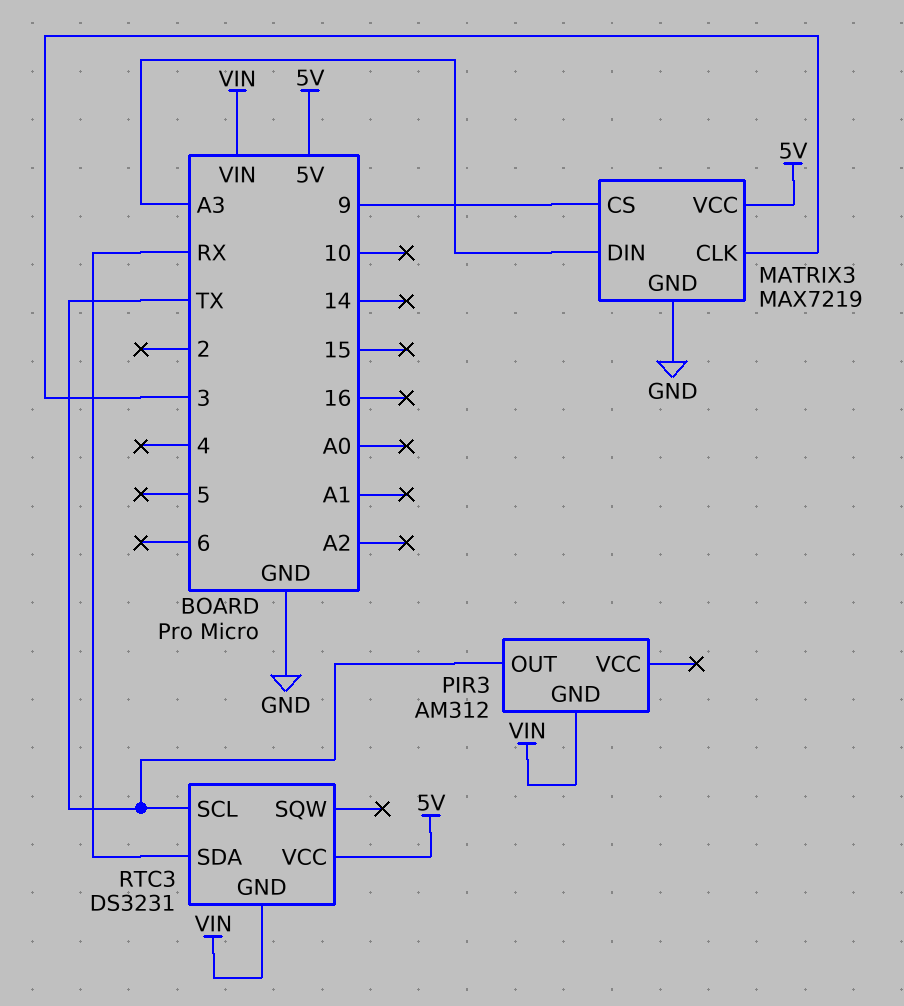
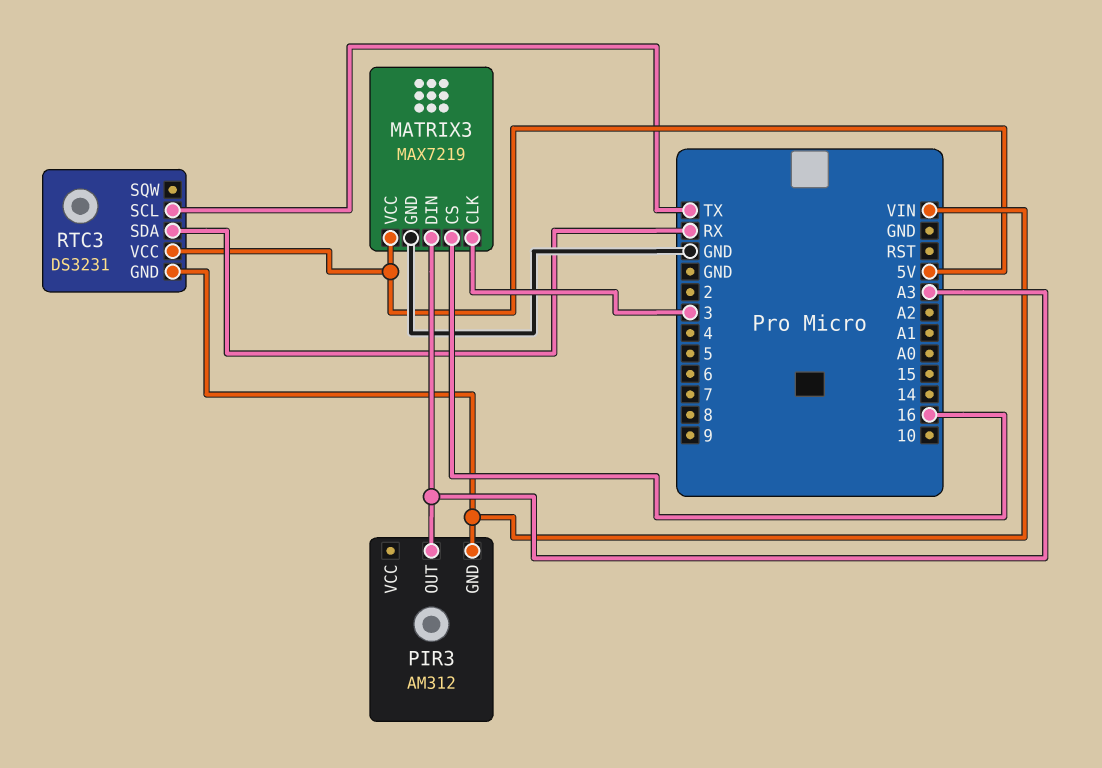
MATRIX3 pin CS: 9 -> 16
PIR3 pin OUT: TX -> A3

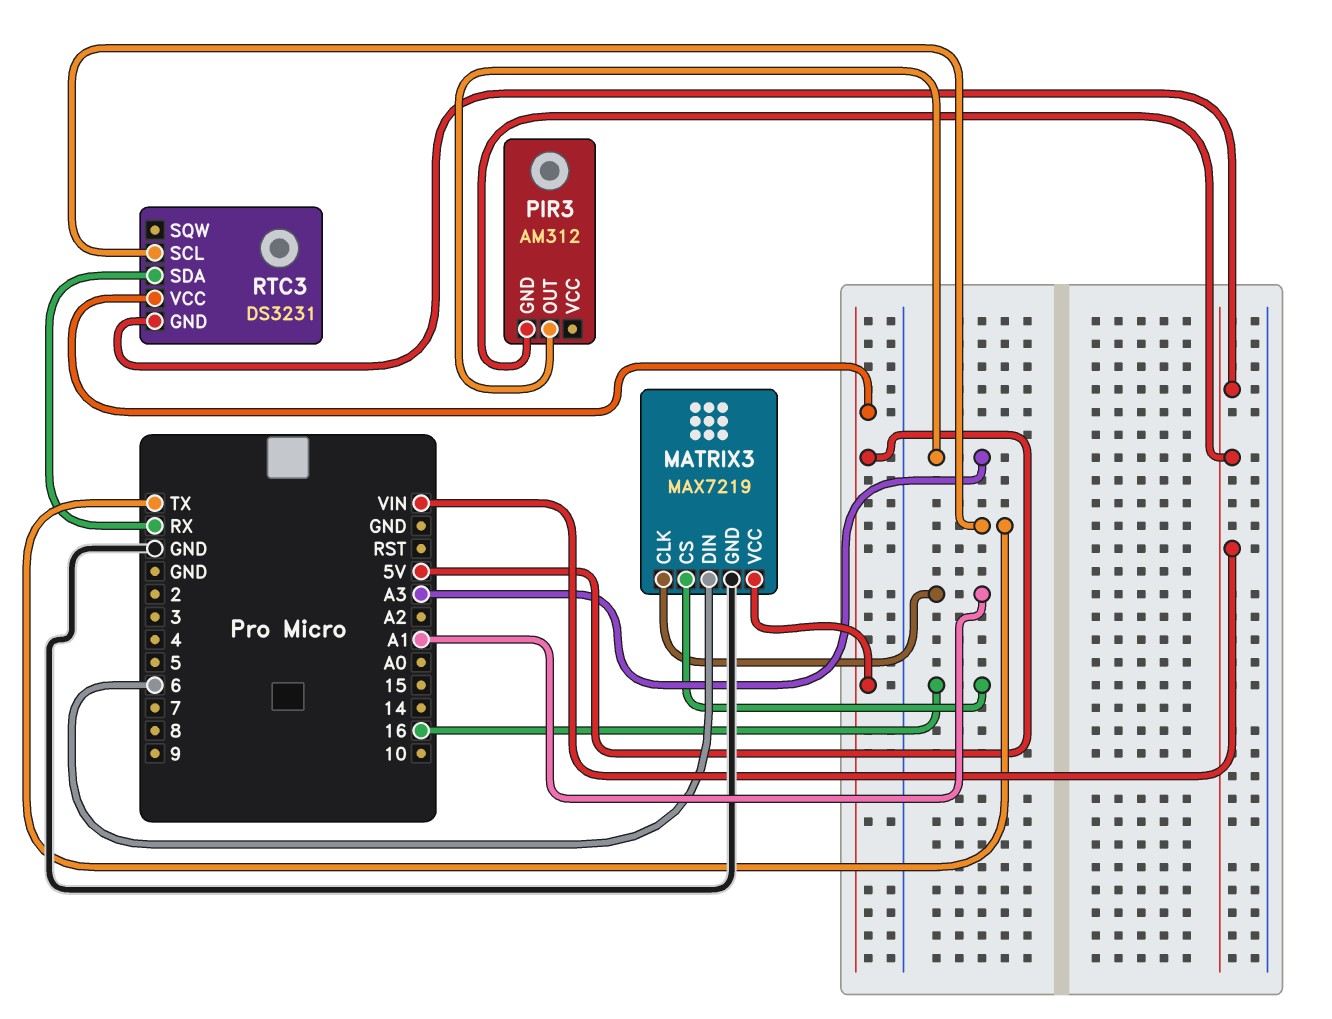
MATRIX3 pin CLK: 3 -> A1
MATRIX3 pin DIN: A3 -> 6

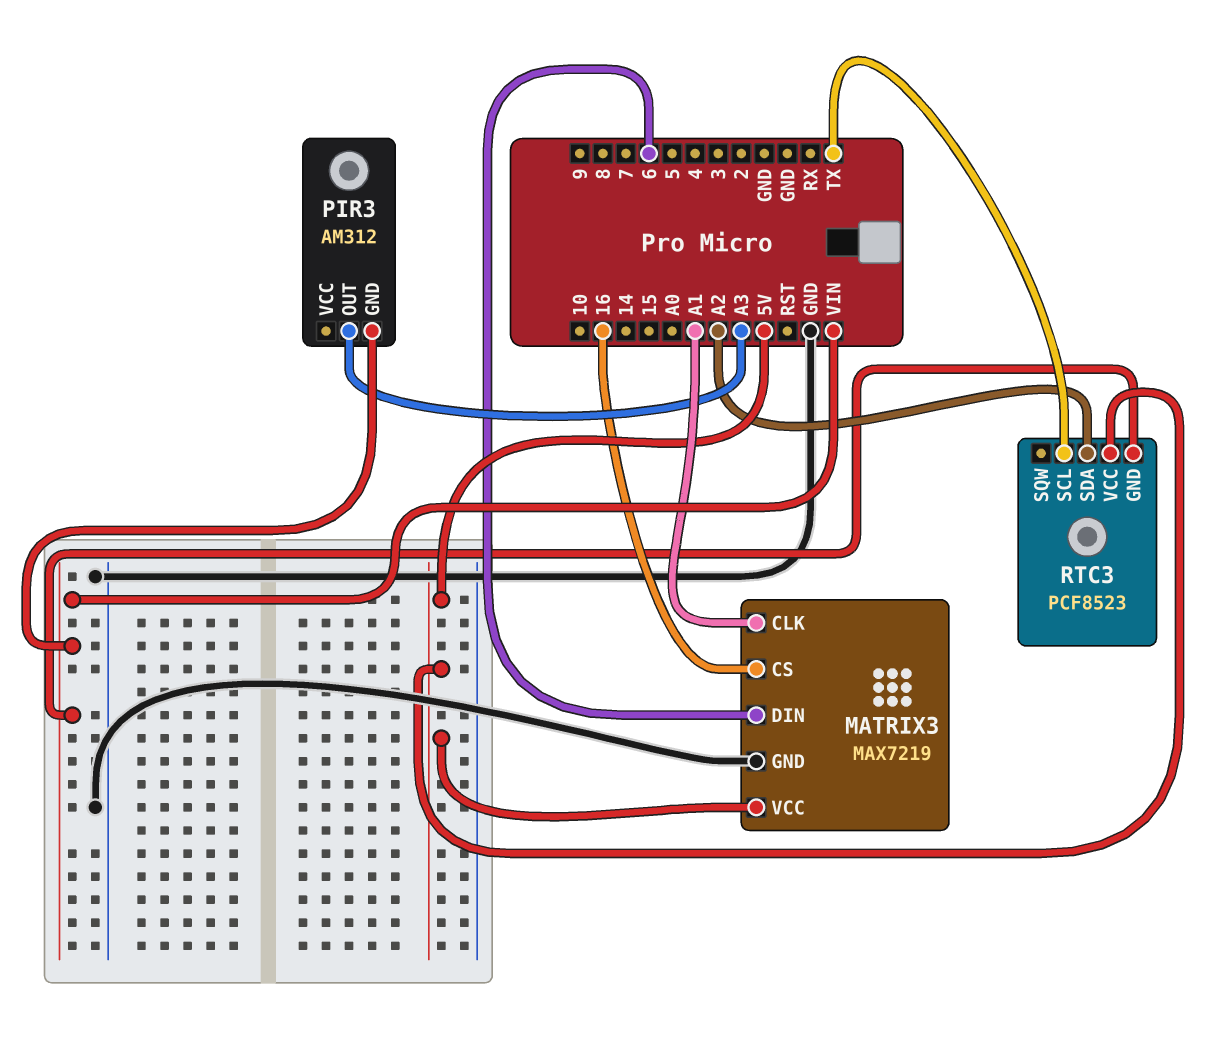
RTC3: DS3231 -> PCF8523
RTC3 pin SDA: RX -> A2

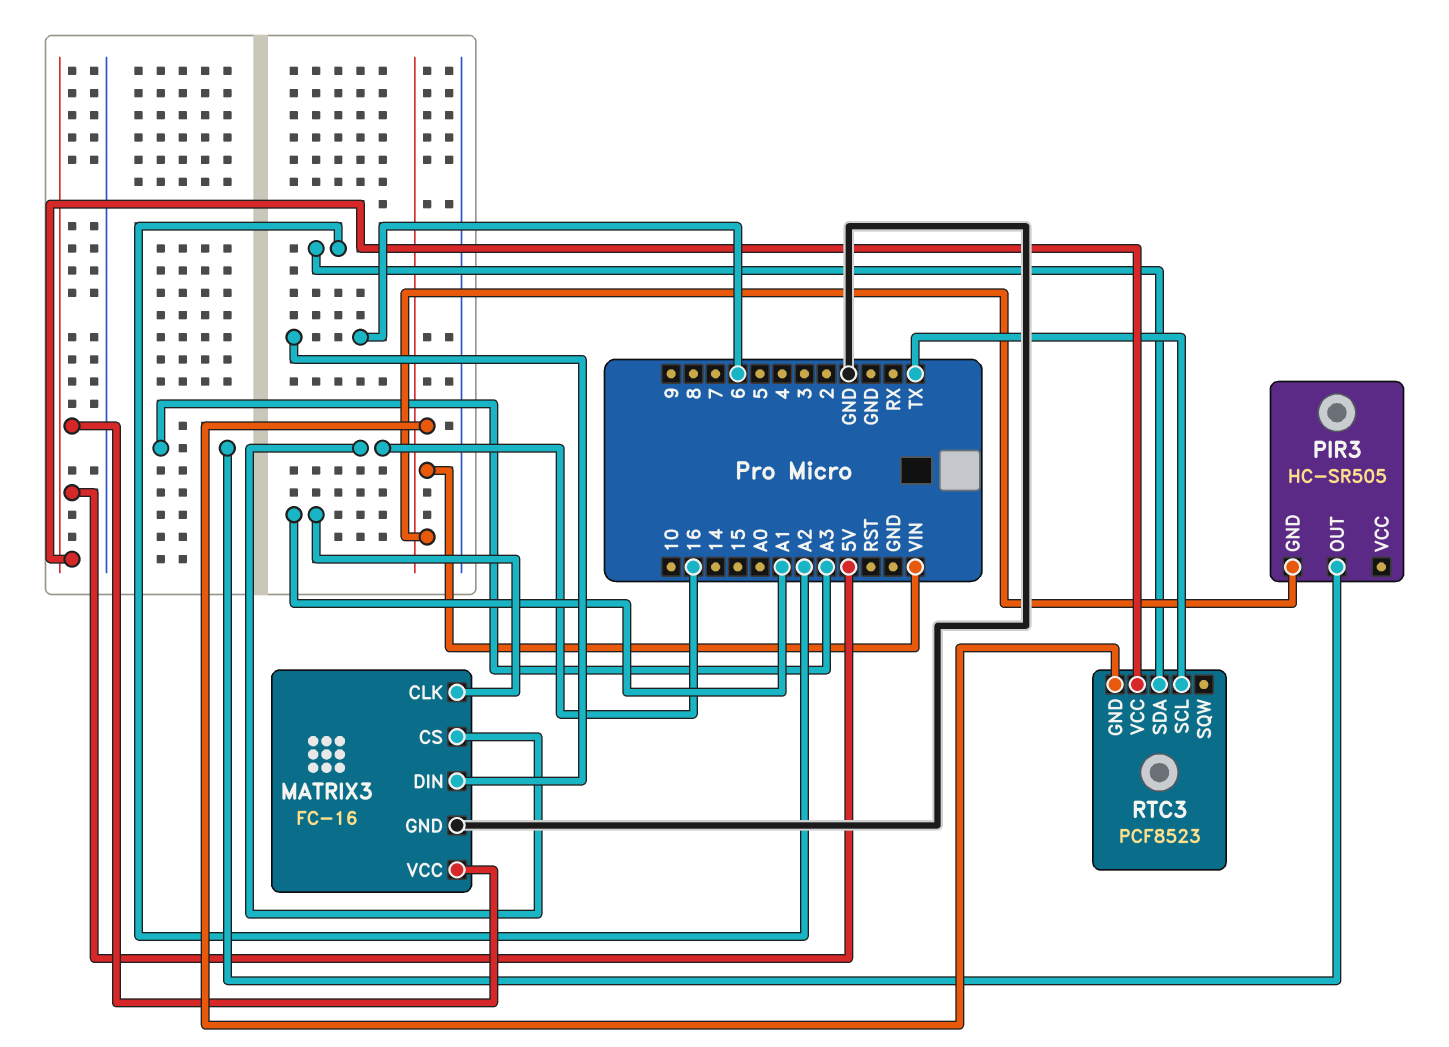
MATRIX3: MAX7219 -> FC-16
PIR3: AM312 -> HC-SR505

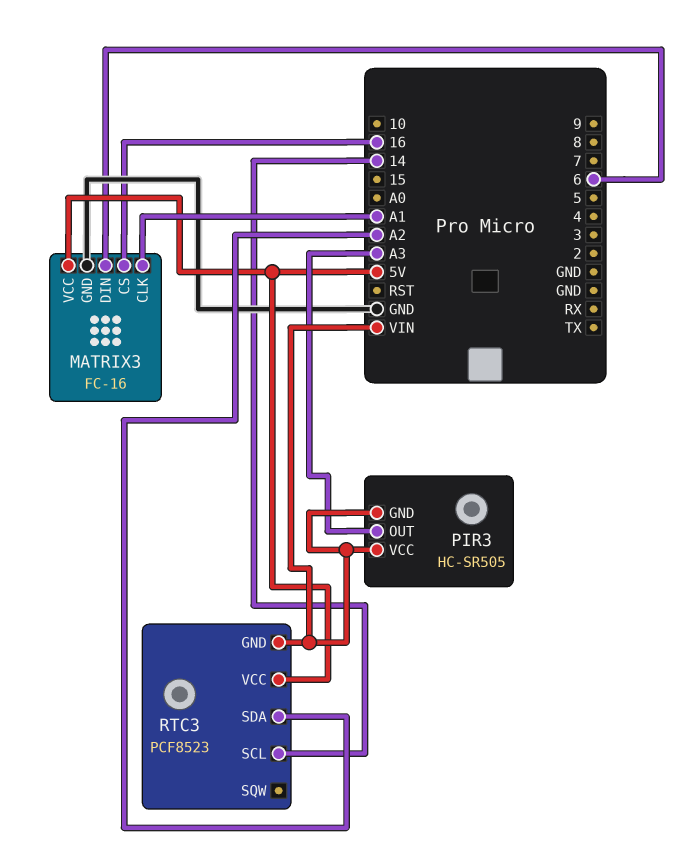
PIR3 pin VCC: none -> VIN
RTC3 pin SCL: TX -> 14

